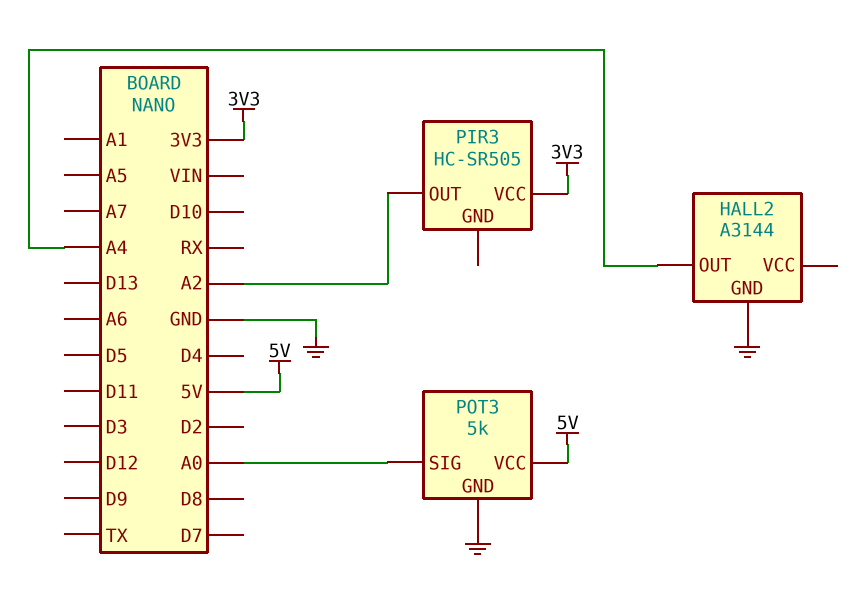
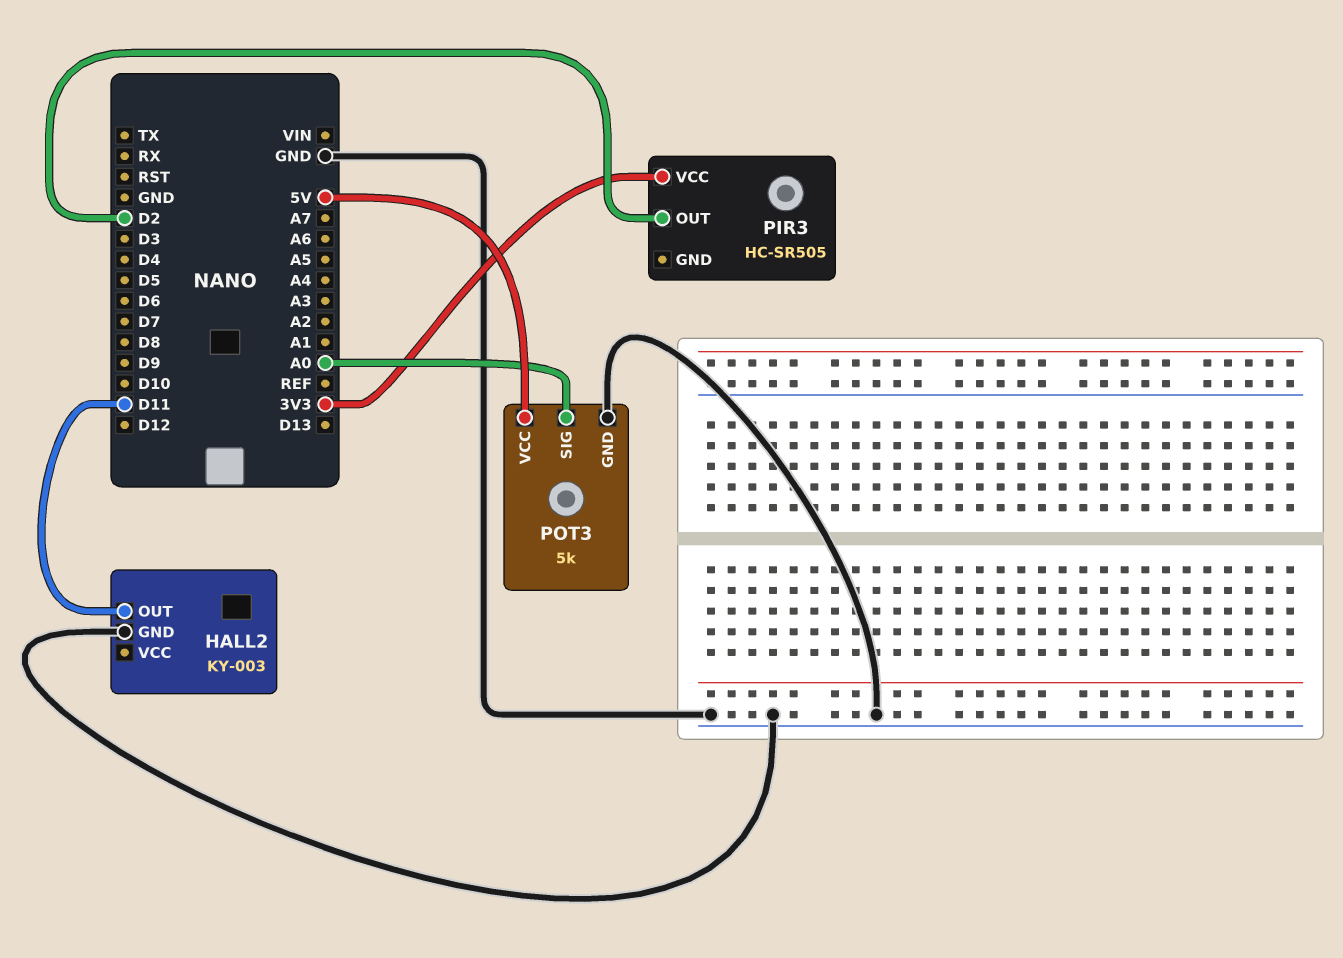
HALL2: A3144 -> KY-003
HALL2 pin OUT: A4 -> D11
PIR3 pin OUT: A2 -> D2

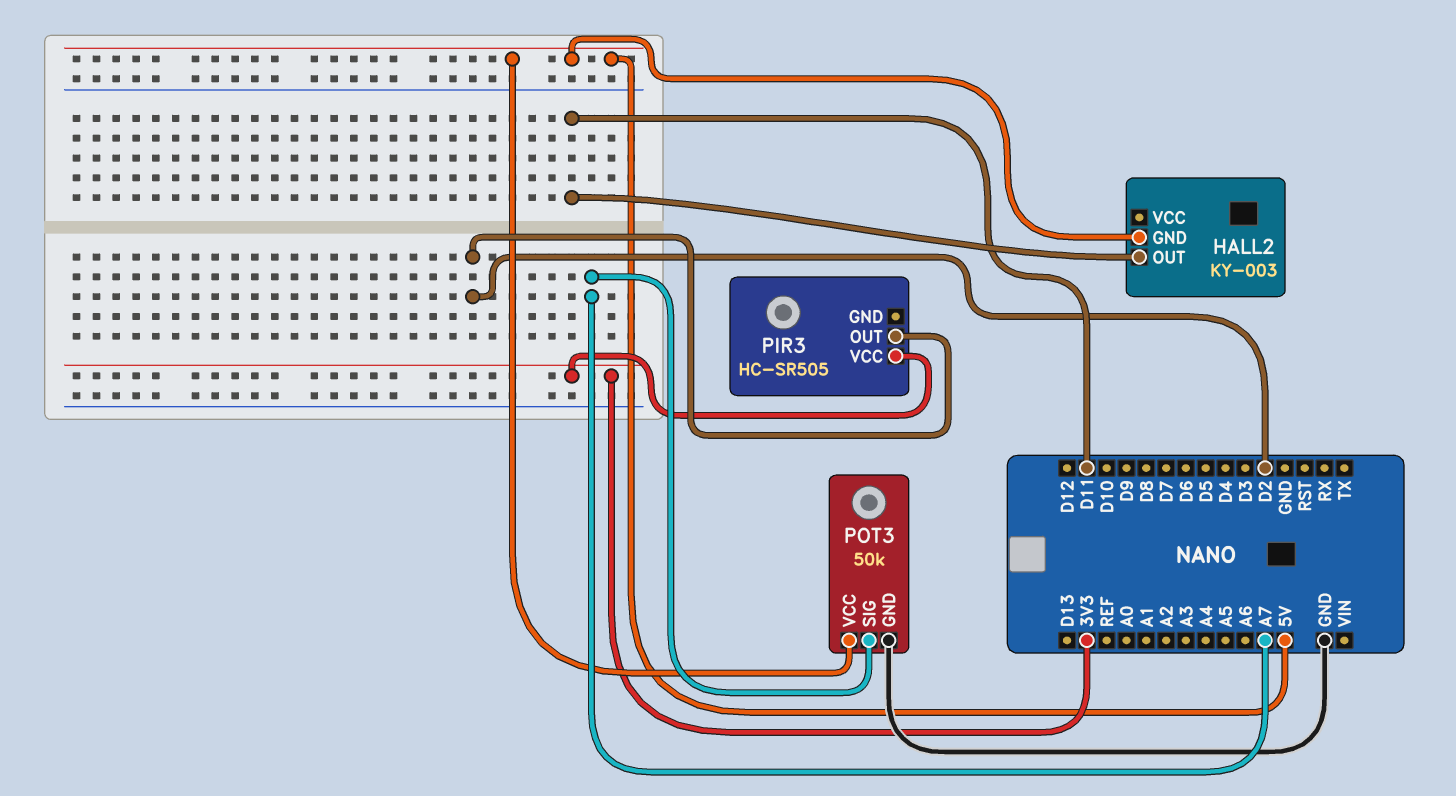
HALL2 pin GND: GND -> 5V
POT3: 5k -> 50k
POT3 pin SIG: A0 -> A7

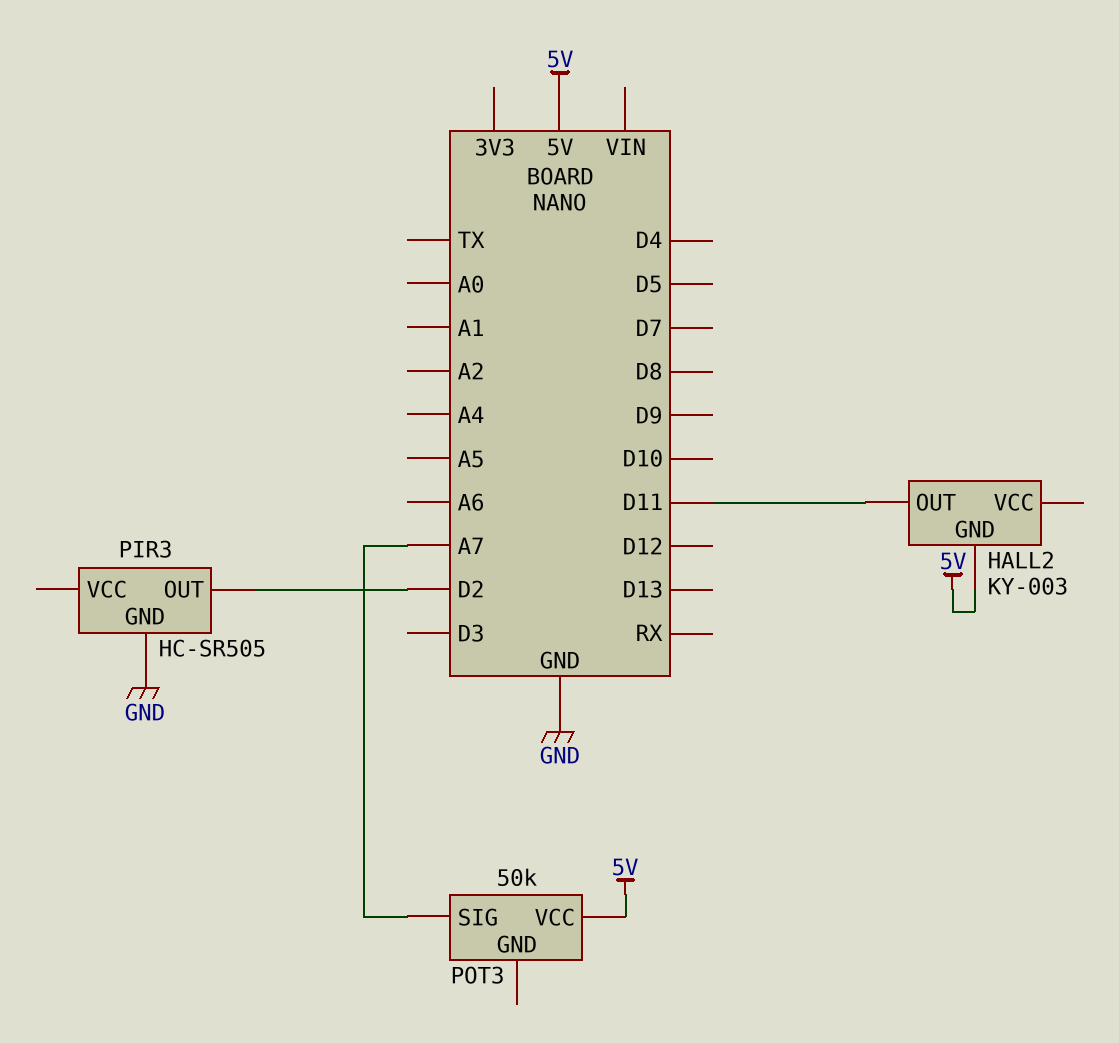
PIR3 pin GND: none -> GND
PIR3 pin VCC: 3V3 -> none
POT3 pin GND: GND -> none

